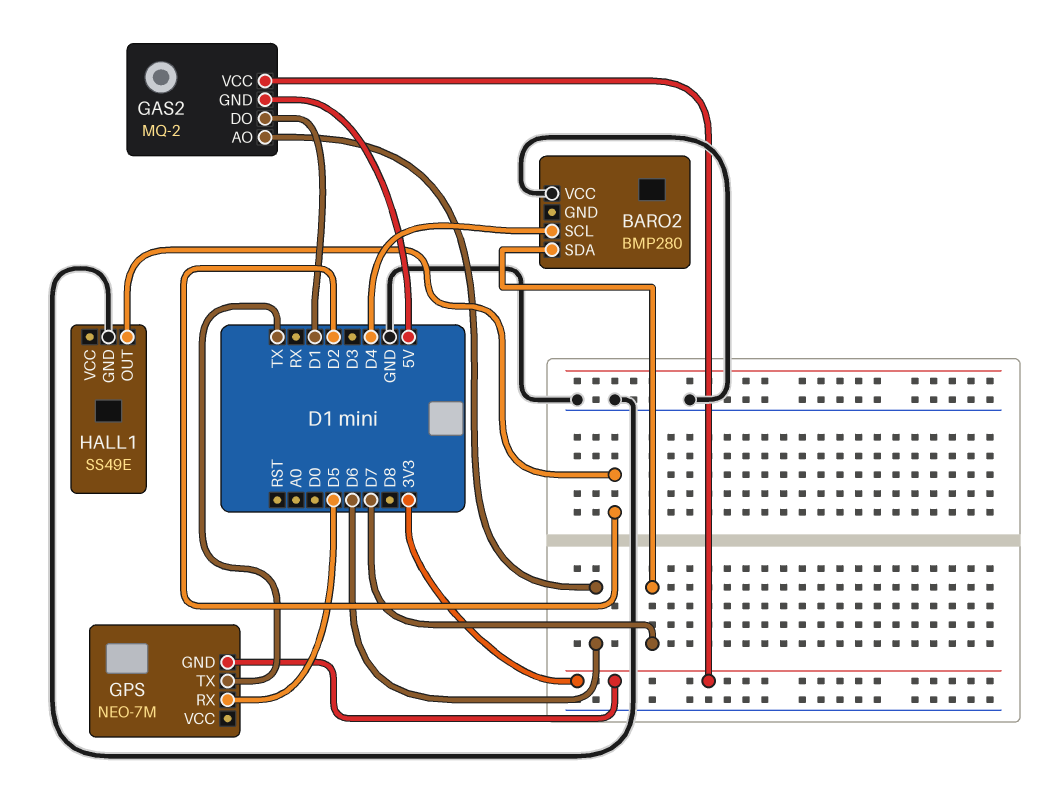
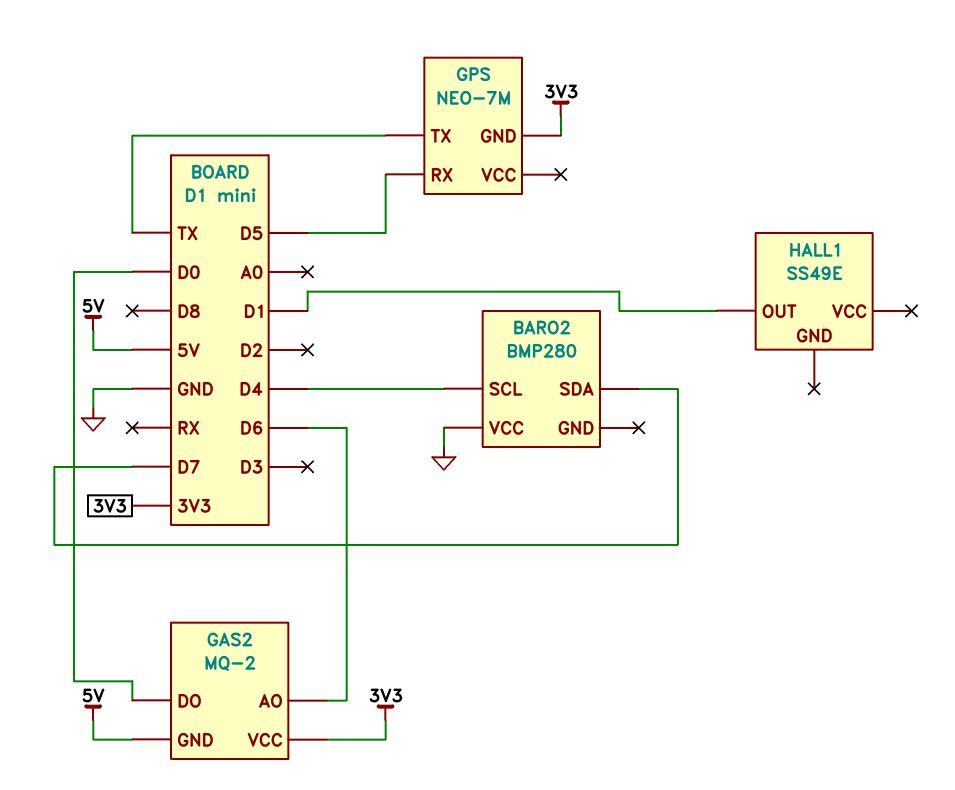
GAS2 pin DO: D1 -> D0
HALL1 pin GND: GND -> none
HALL1 pin OUT: D2 -> D1

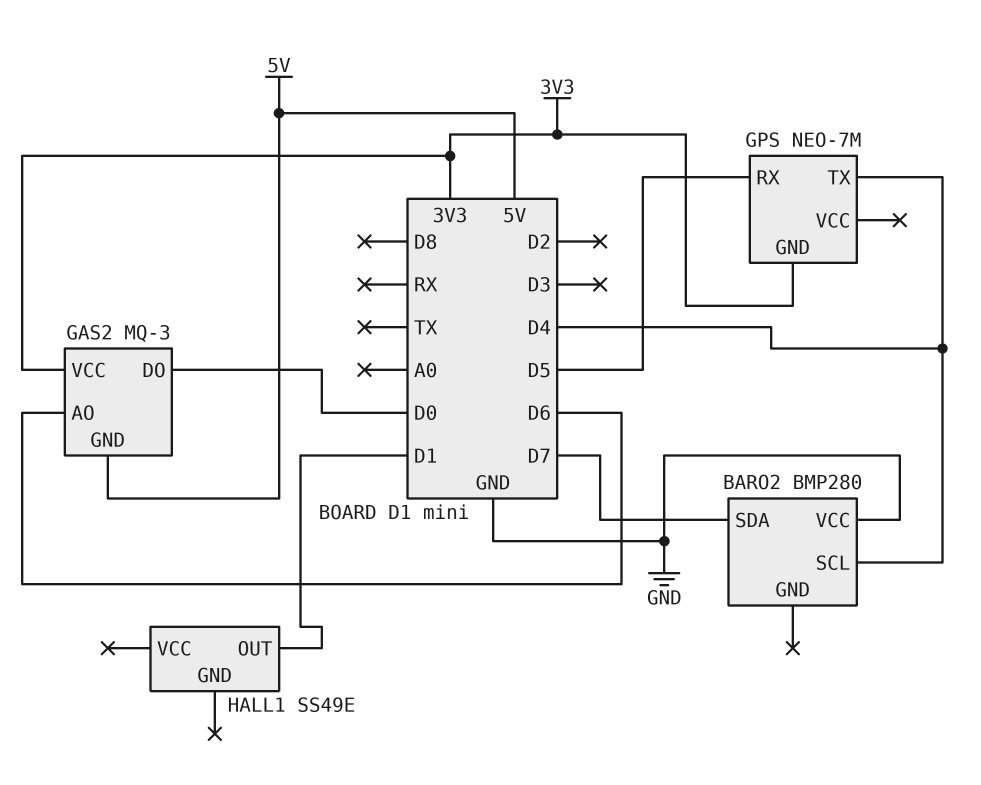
GAS2: MQ-2 -> MQ-3
GPS pin TX: TX -> D4

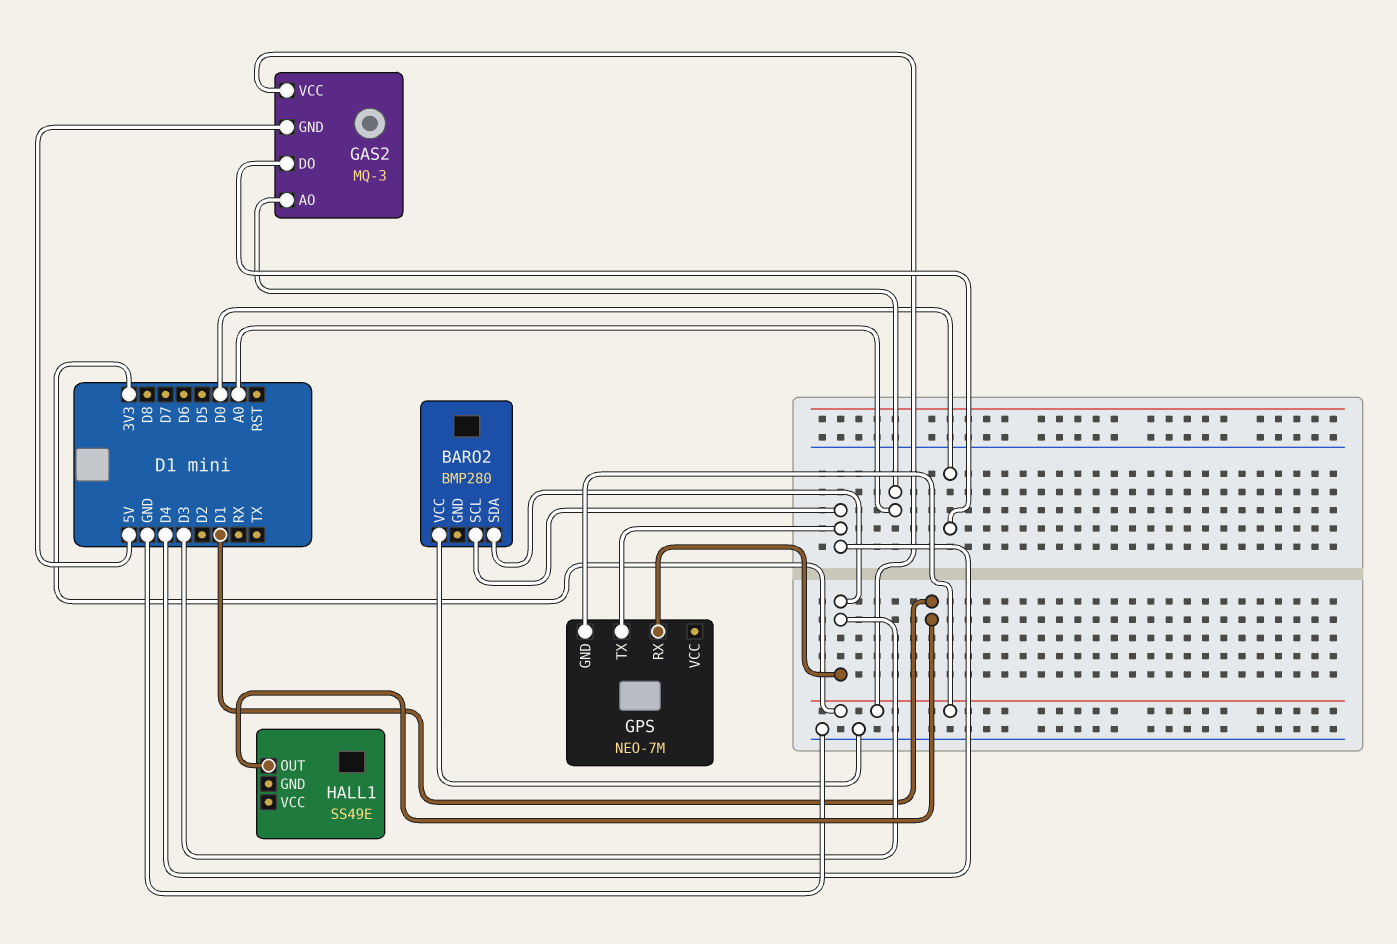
BARO2 pin SDA: D7 -> D3
GAS2 pin AO: D6 -> A0
GPS pin RX: D5 -> D3

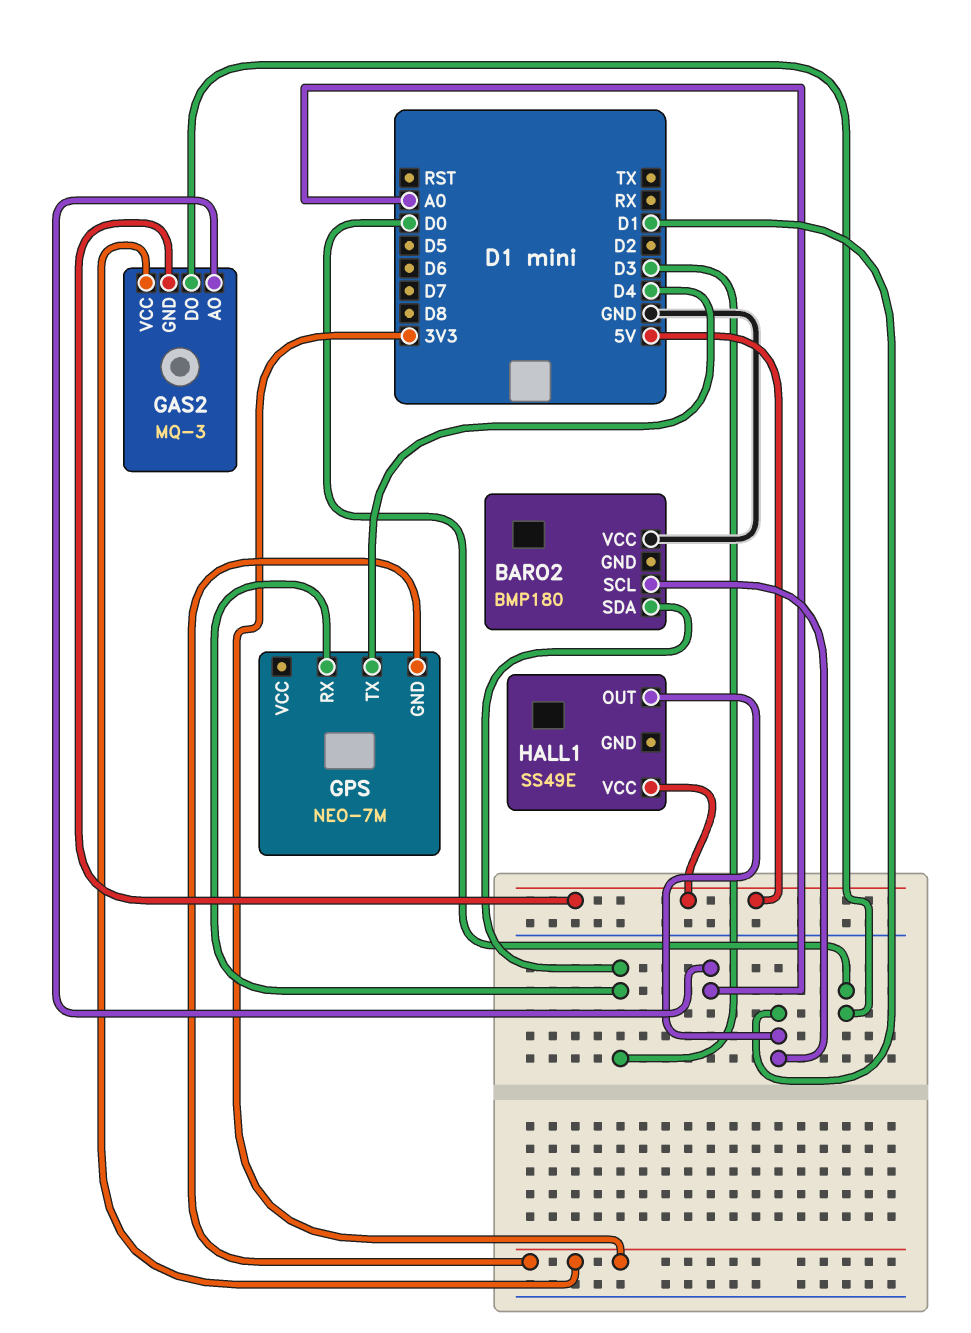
BARO2: BMP280 -> BMP180
BARO2 pin SCL: D4 -> D1
HALL1 pin VCC: none -> 5V

